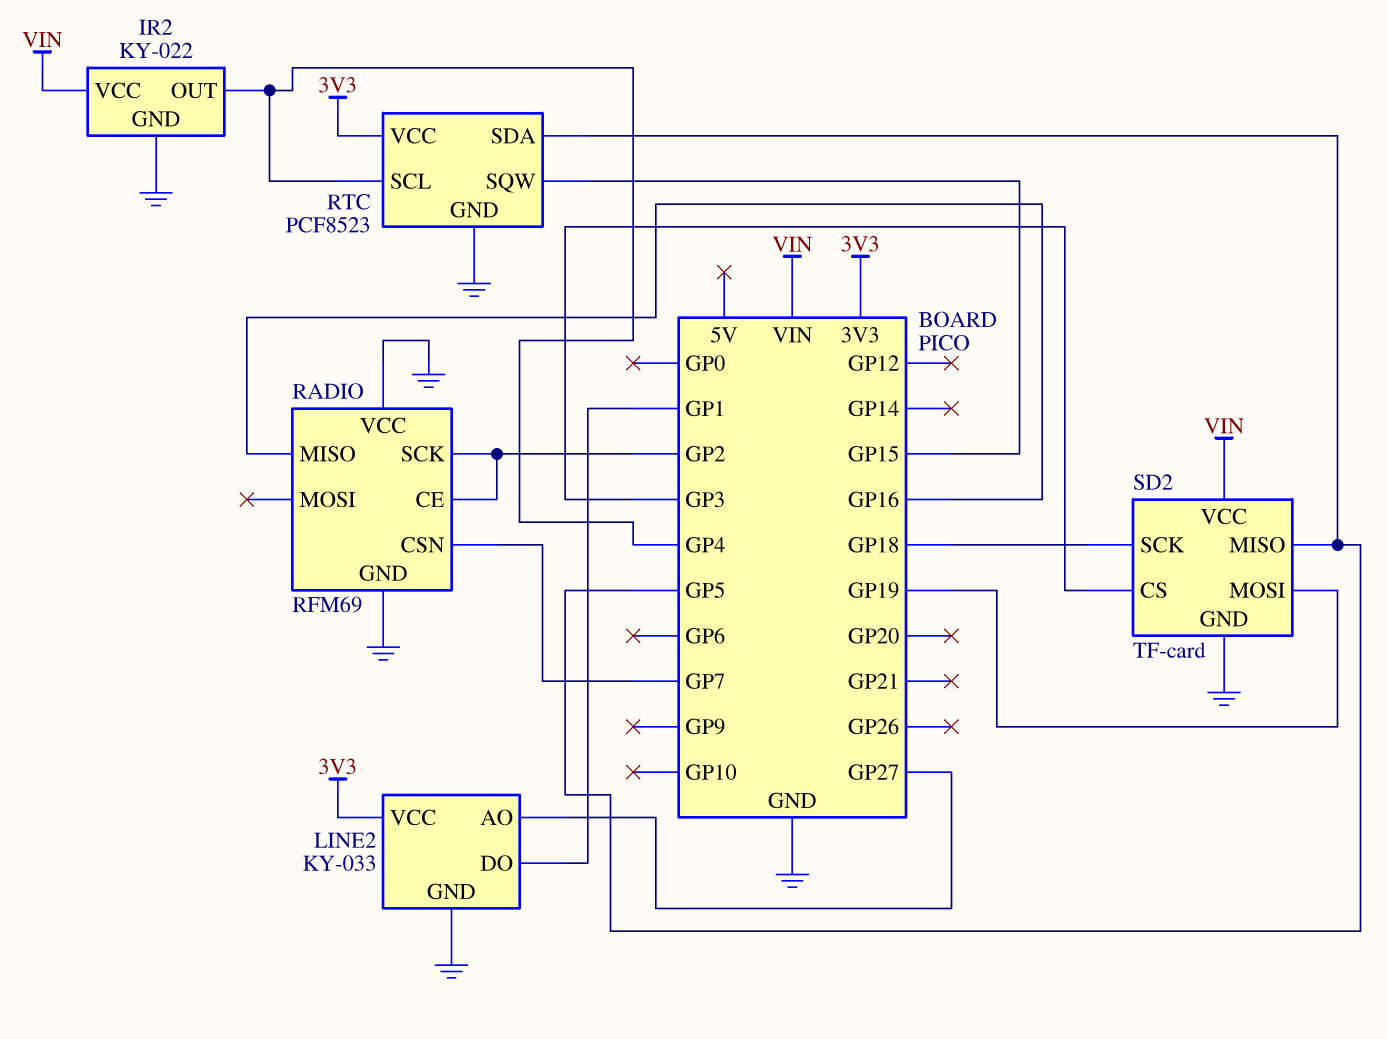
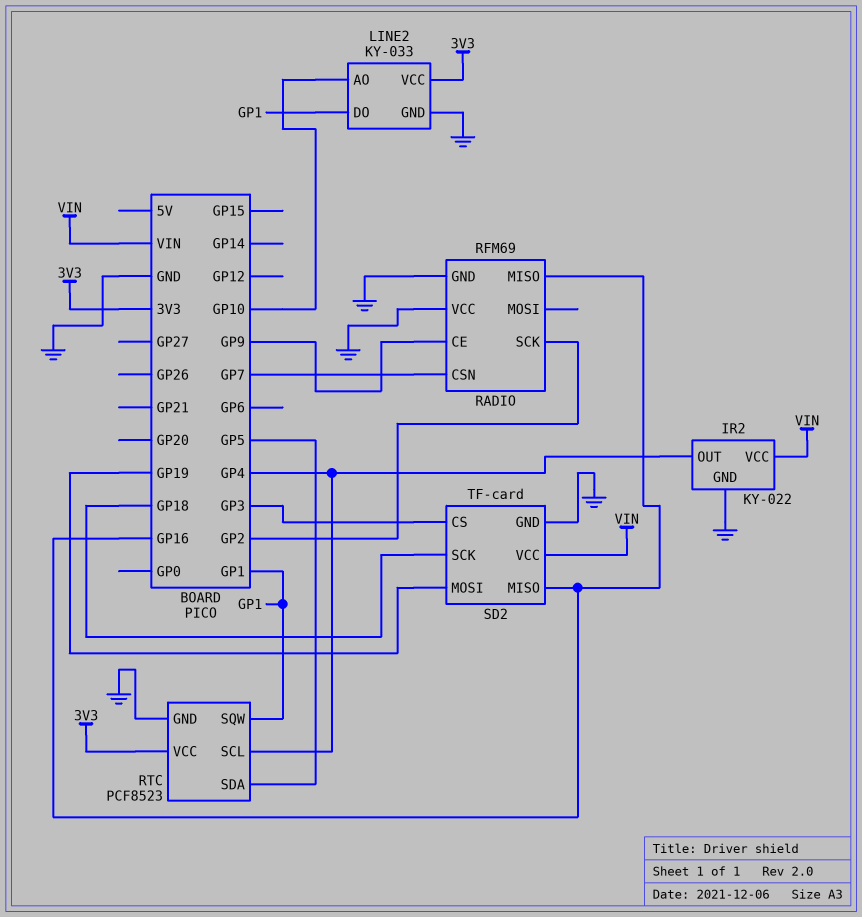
LINE2 pin AO: GP27 -> GP10
RADIO pin CE: GP2 -> GP9
RTC pin SQW: GP15 -> GP1
SD2 pin MISO: GP5 -> GP16

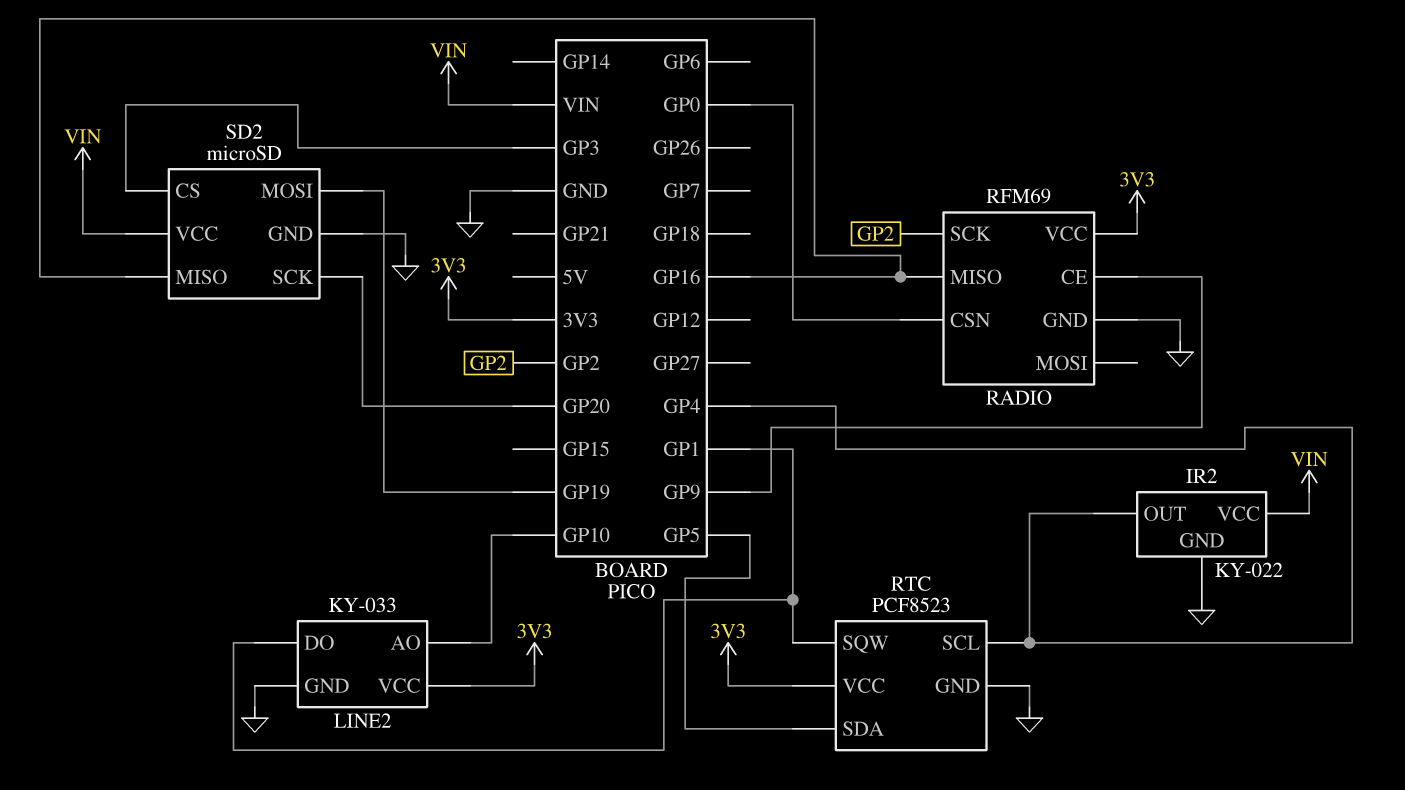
RADIO pin CSN: GP7 -> GP0
RADIO pin VCC: GND -> 3V3
SD2: TF-card -> microSD
SD2 pin SCK: GP18 -> GP20

